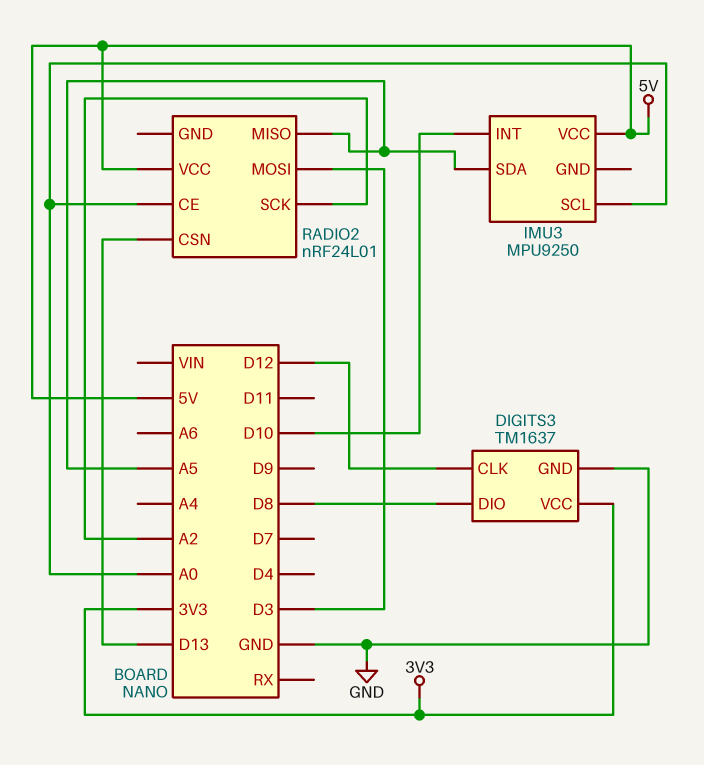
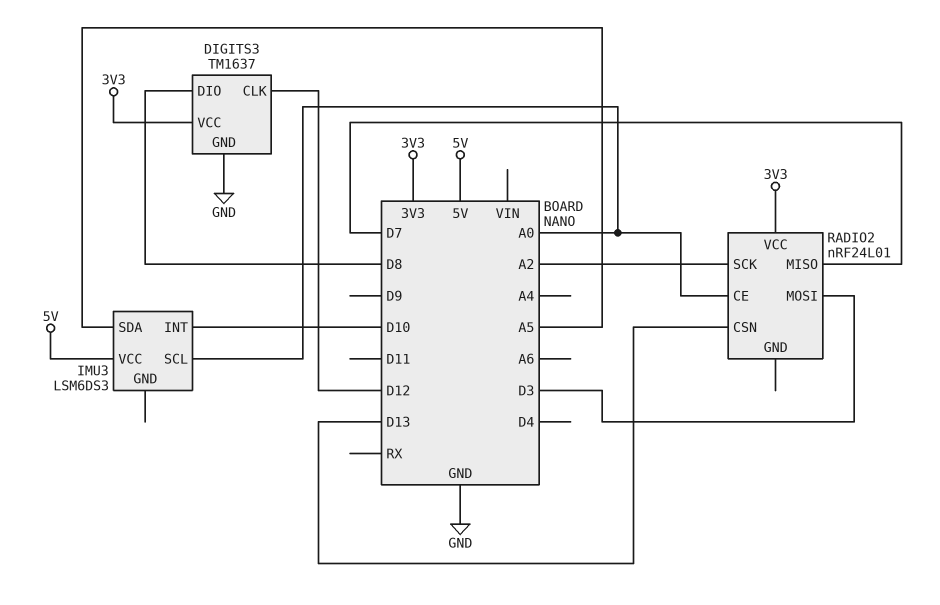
IMU3: MPU9250 -> LSM6DS3
RADIO2 pin MISO: A5 -> D7
RADIO2 pin VCC: 5V -> 3V3

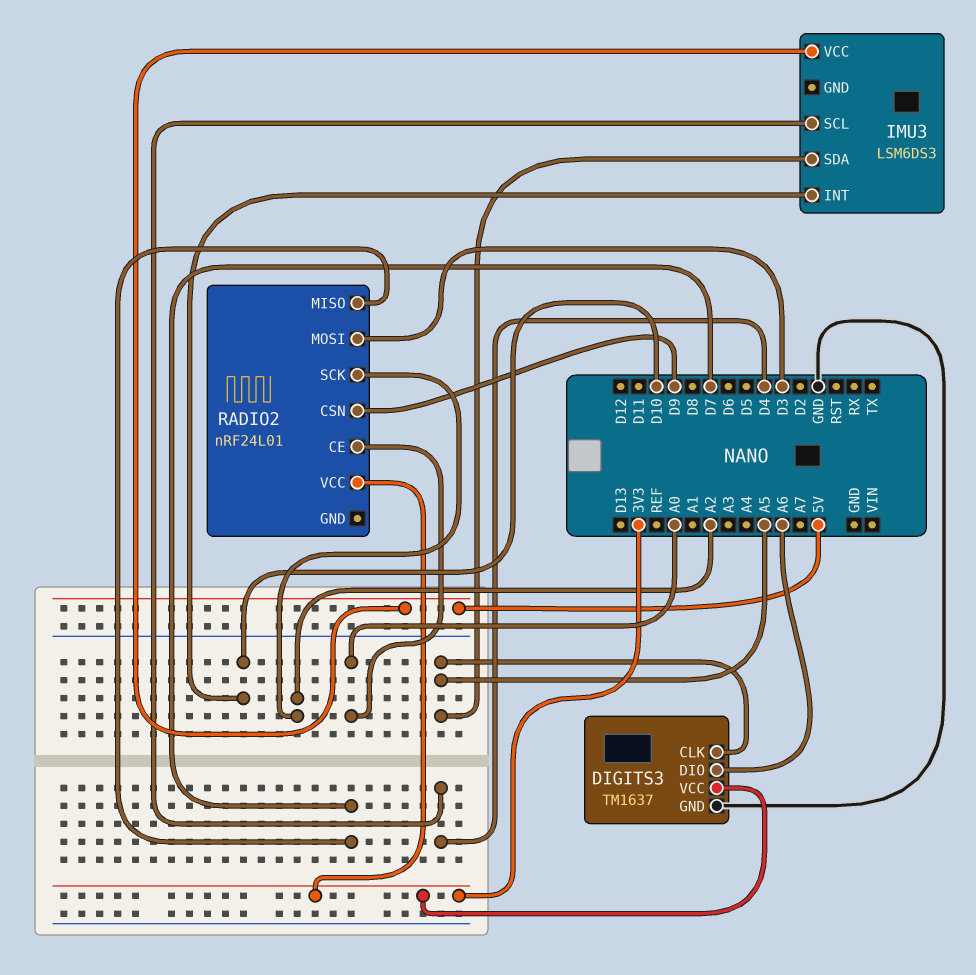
DIGITS3 pin CLK: D12 -> A5
DIGITS3 pin DIO: D8 -> A6
IMU3 pin SCL: A0 -> D4
RADIO2 pin CSN: D13 -> D9

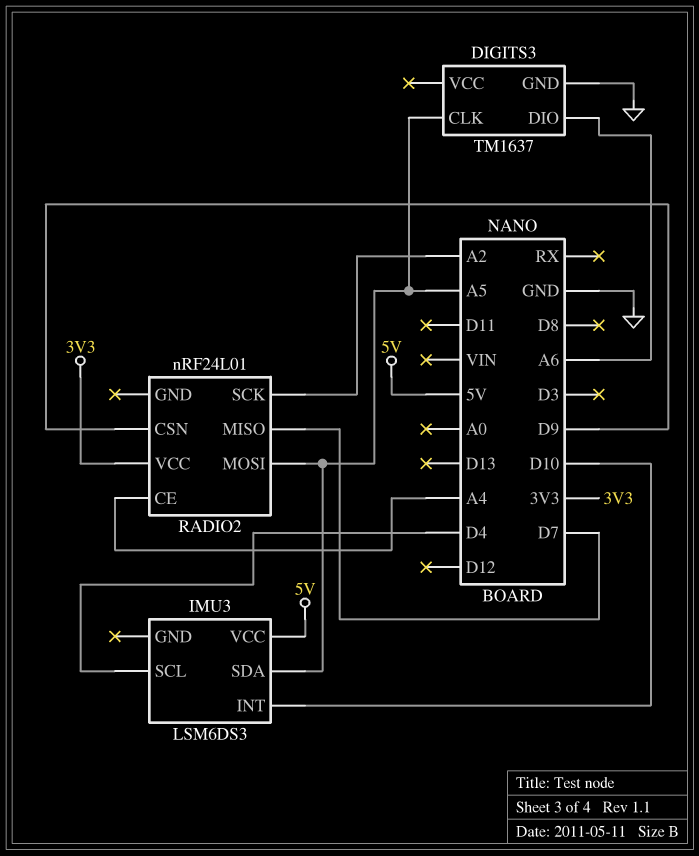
DIGITS3 pin VCC: 3V3 -> none
RADIO2 pin CE: A0 -> A4
RADIO2 pin MOSI: D3 -> A5

